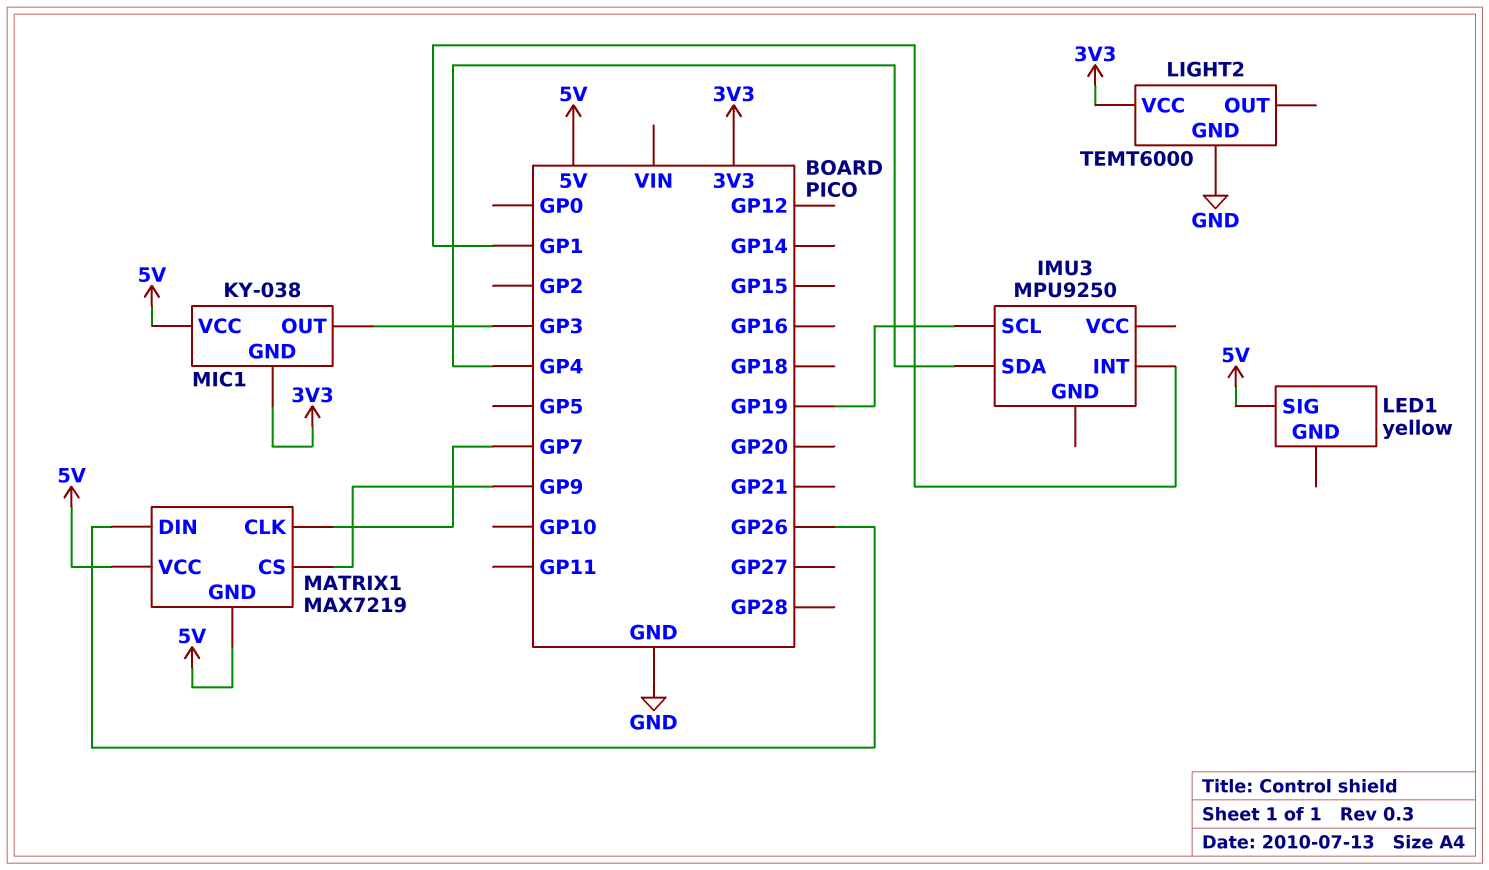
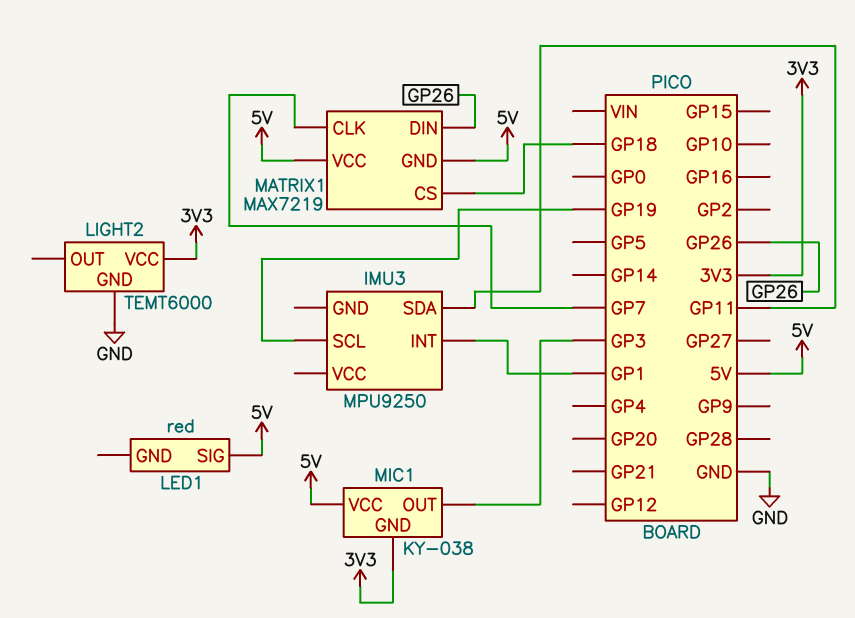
IMU3 pin SDA: GP4 -> GP11
LED1: yellow -> red
MATRIX1 pin CS: GP9 -> GP18

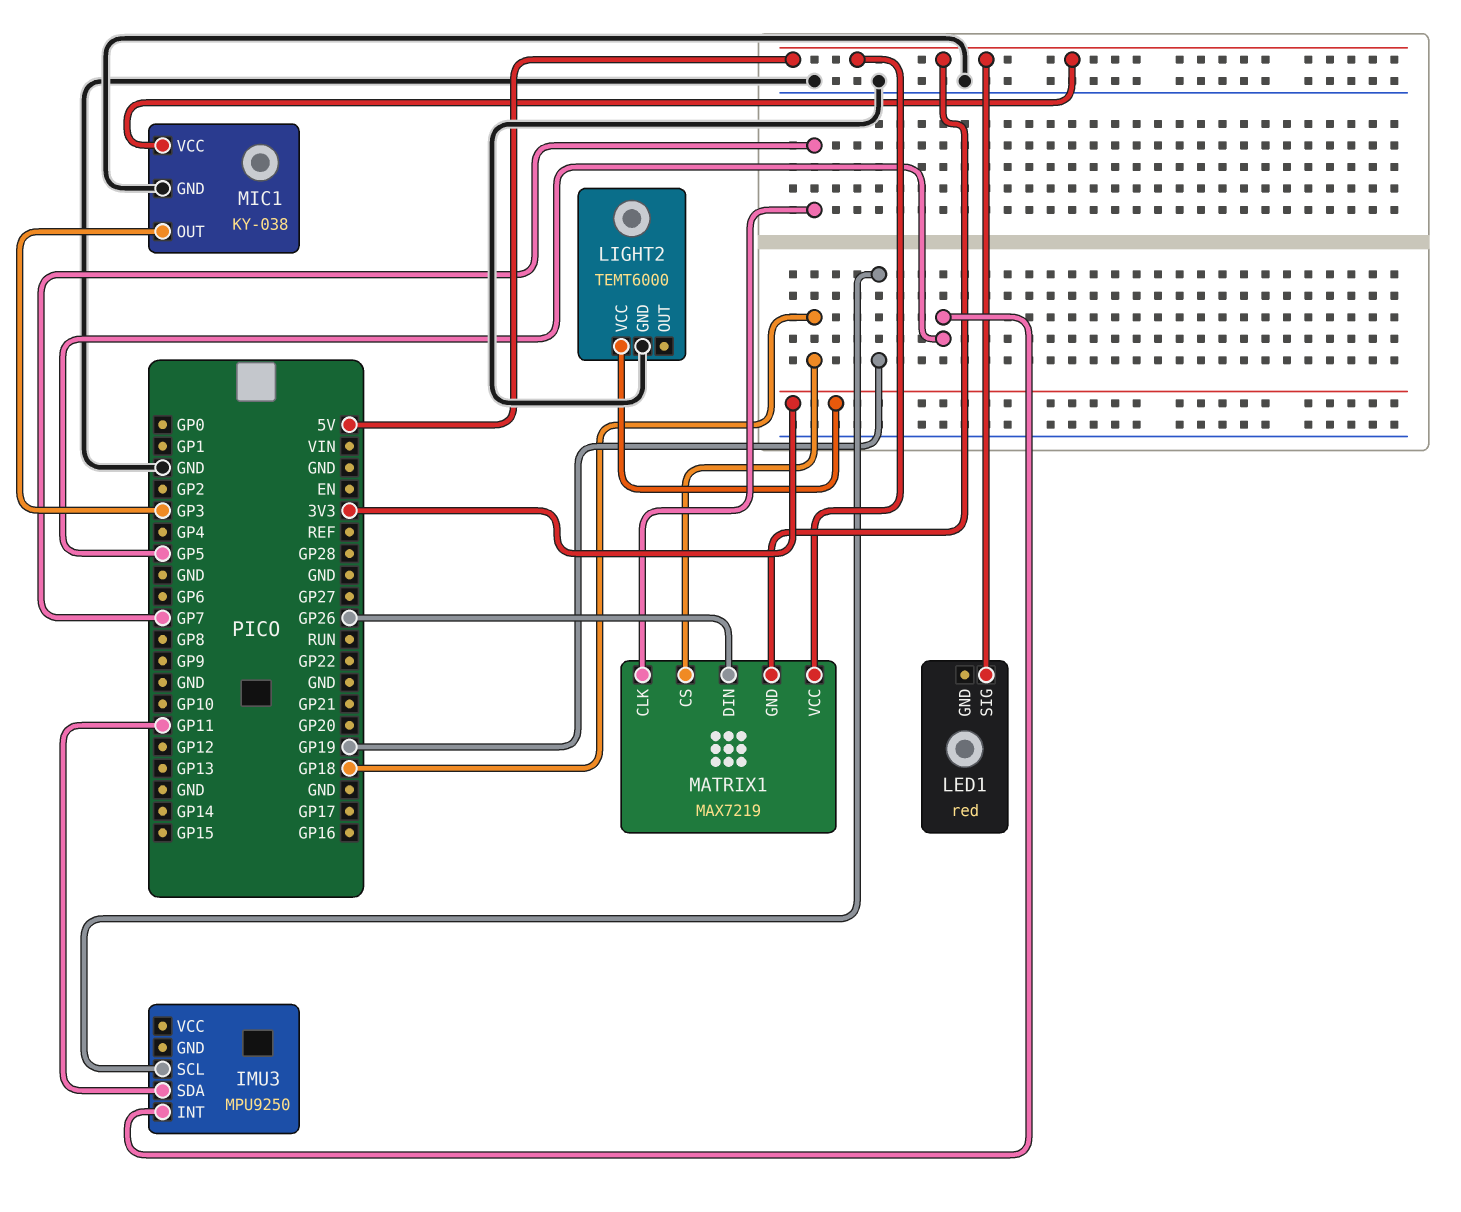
IMU3 pin INT: GP1 -> GP5
MIC1 pin GND: 3V3 -> GND

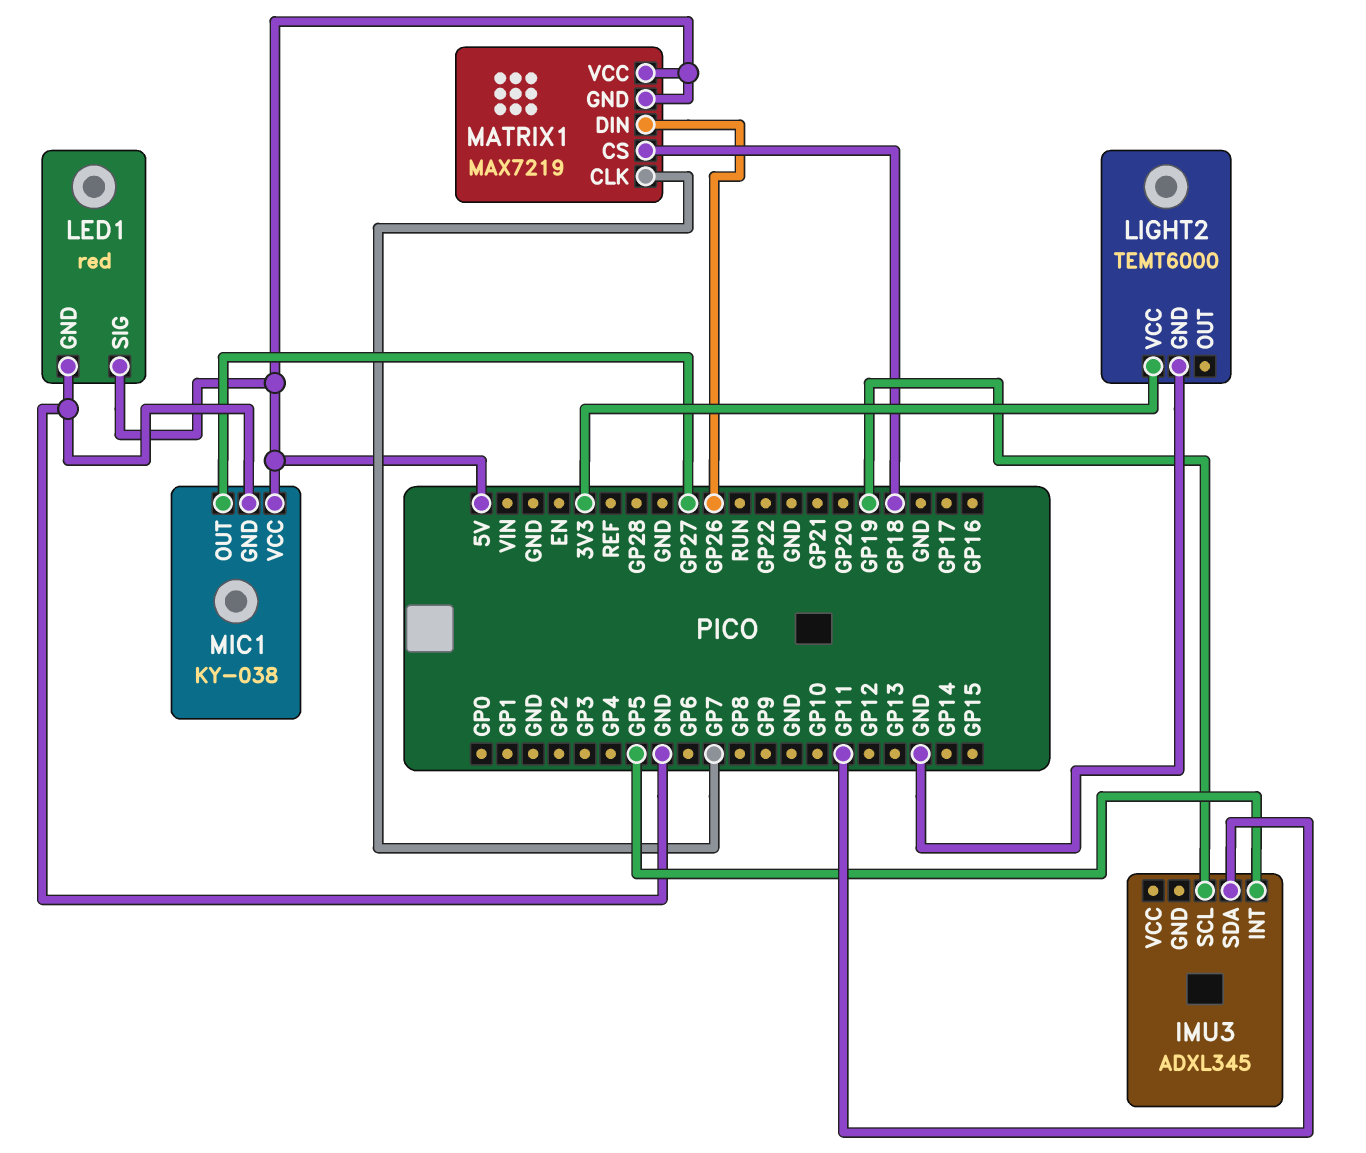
IMU3: MPU9250 -> ADXL345
LED1 pin GND: none -> GND
MIC1 pin OUT: GP3 -> GP27

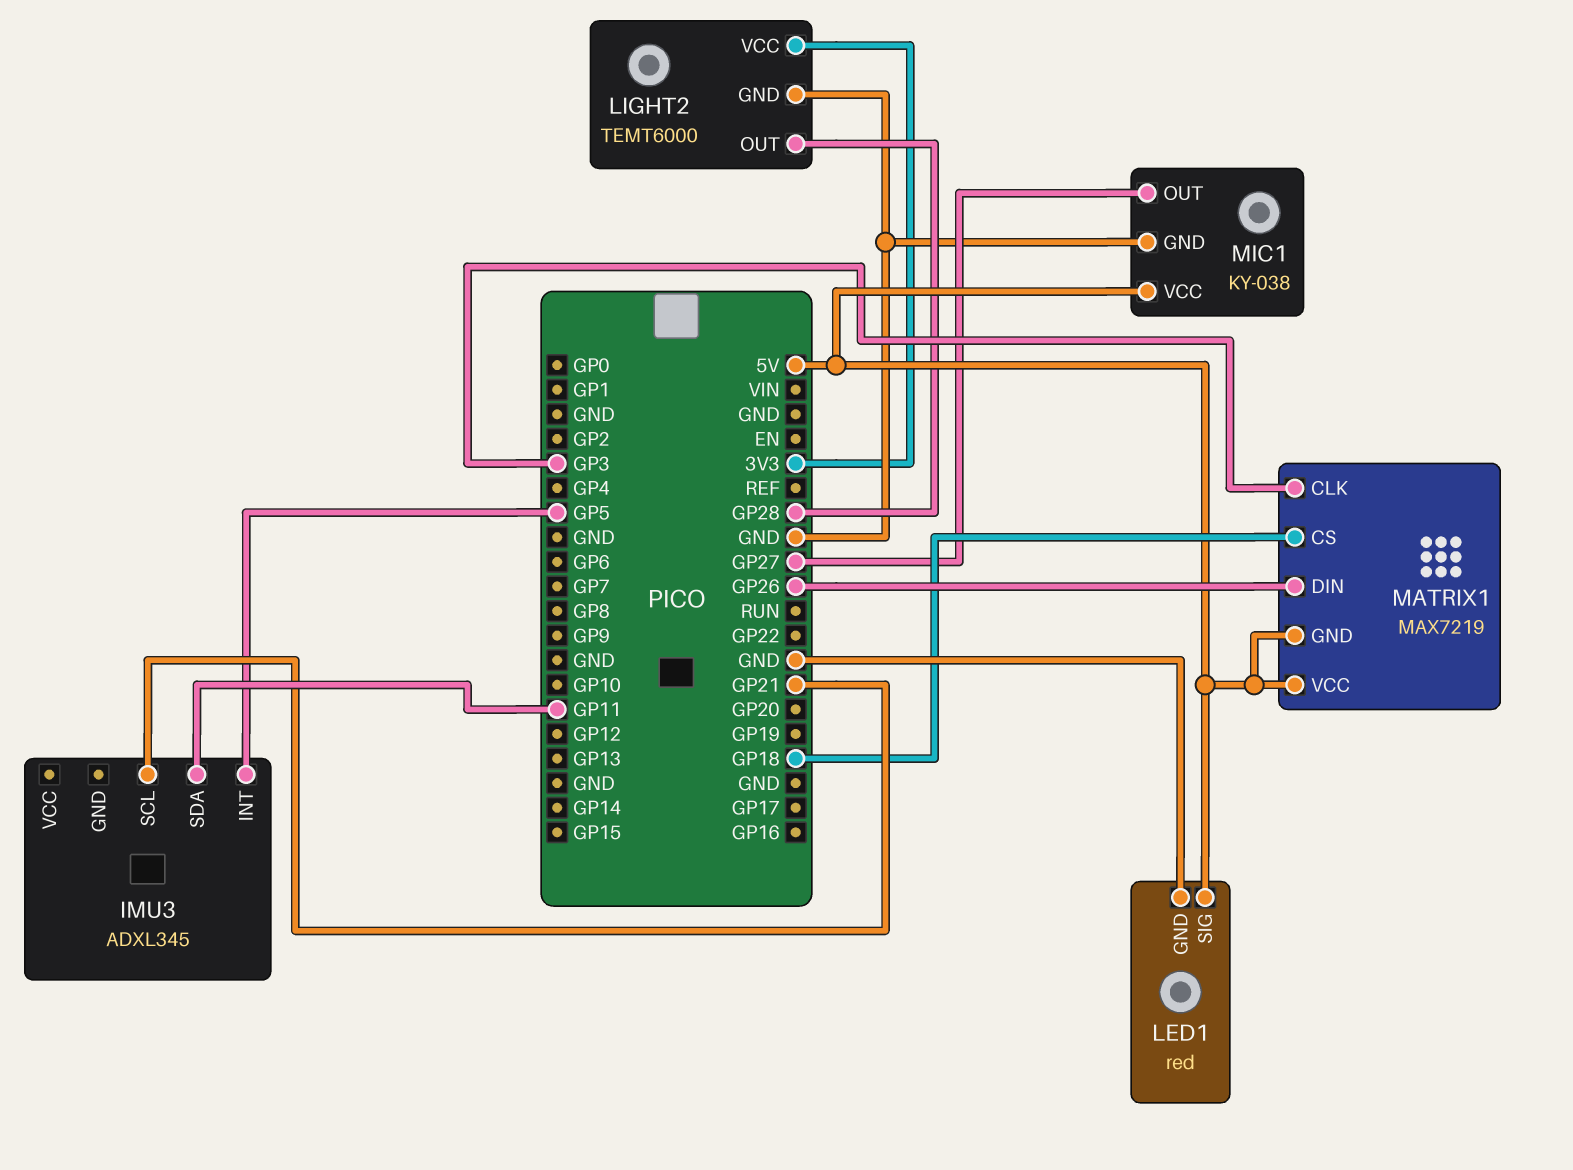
IMU3 pin SCL: GP19 -> GP21
LIGHT2 pin OUT: none -> GP28
MATRIX1 pin CLK: GP7 -> GP3

